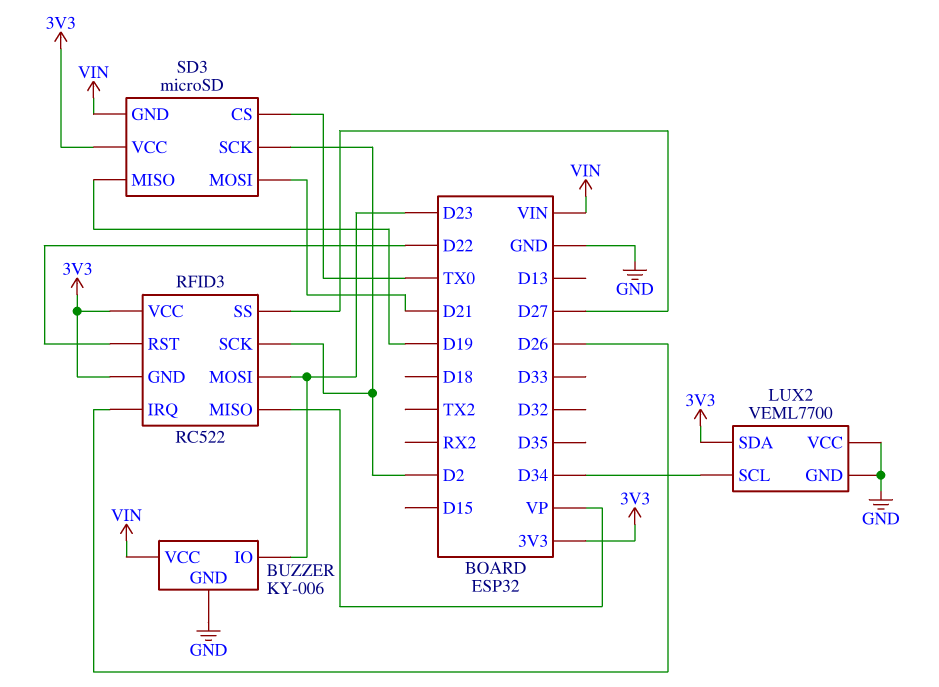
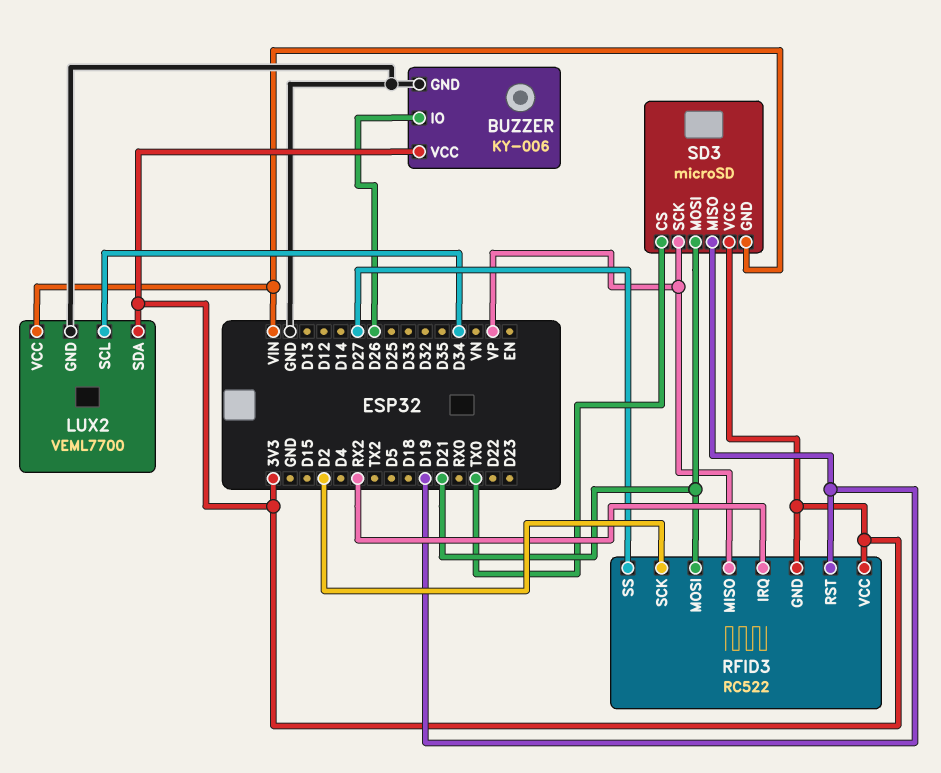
BUZZER pin IO: D23 -> D26
BUZZER pin VCC: VIN -> 3V3
LUX2 pin VCC: GND -> VIN
RFID3 pin IRQ: D26 -> RX2
RFID3 pin MOSI: D23 -> D21
RFID3 pin RST: D22 -> D19
SD3 pin SCK: D2 -> VP

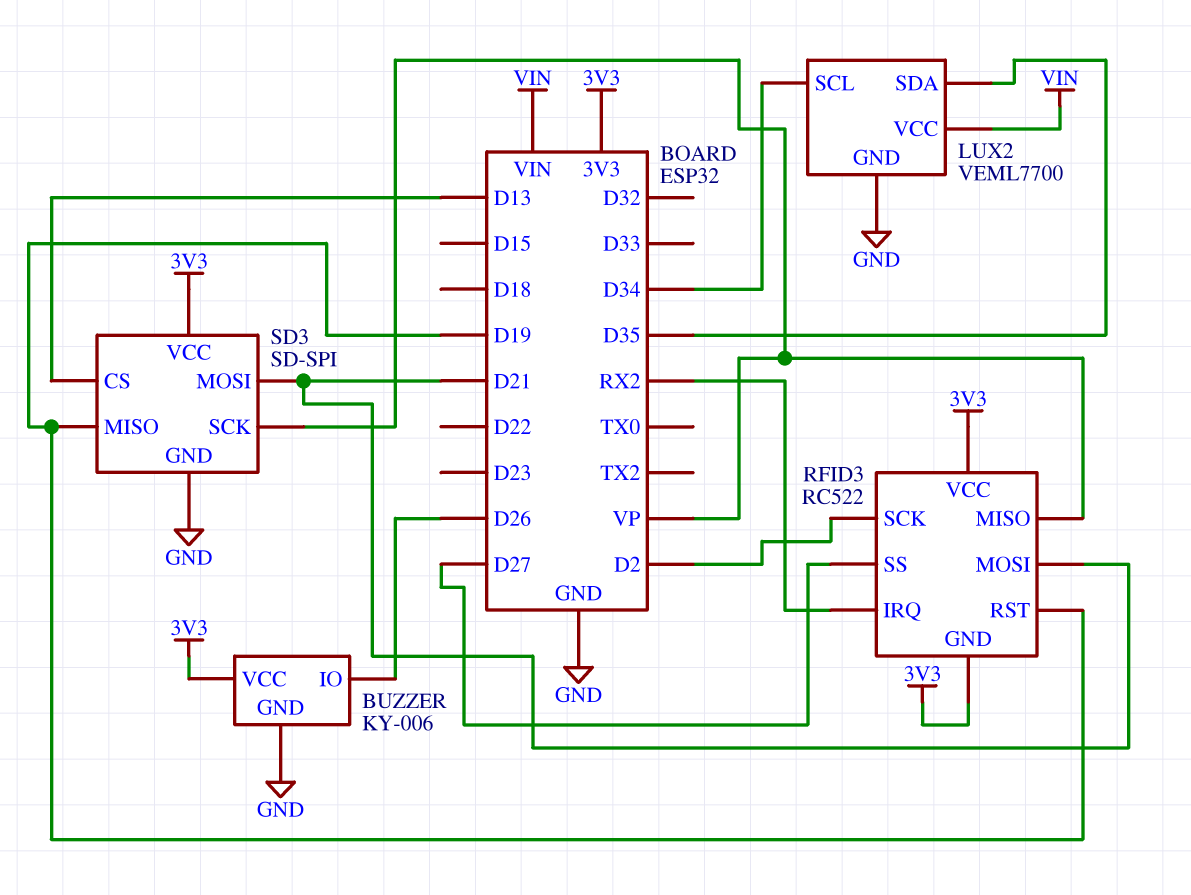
LUX2 pin SDA: 3V3 -> D35
SD3: microSD -> SD-SPI
SD3 pin CS: TX0 -> D13
SD3 pin GND: VIN -> GND

